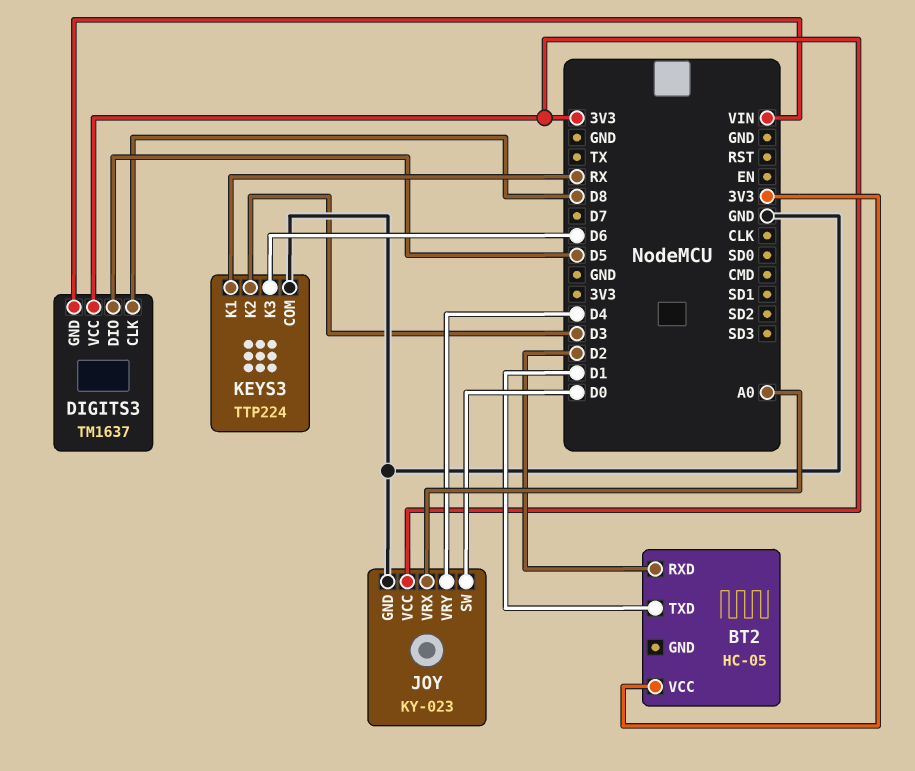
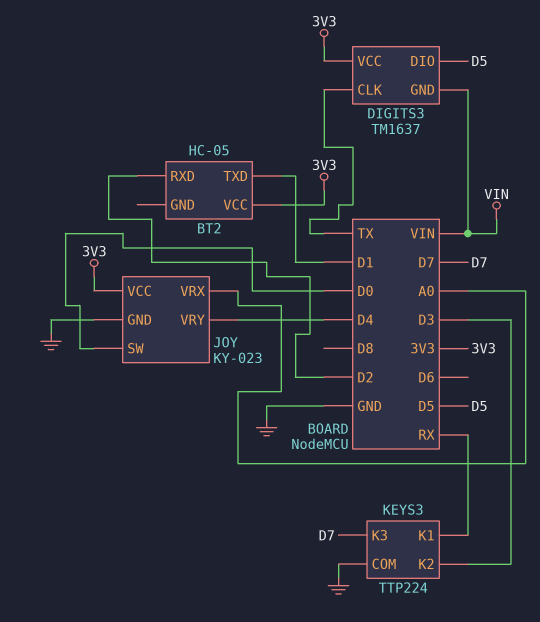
DIGITS3 pin CLK: D8 -> TX
KEYS3 pin K3: D6 -> D7

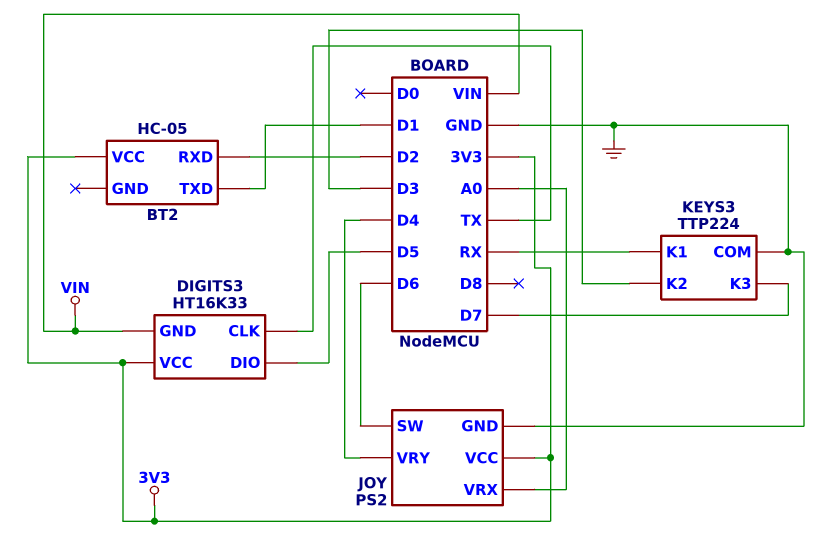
DIGITS3: TM1637 -> HT16K33
JOY: KY-023 -> PS2
JOY pin SW: D0 -> D6

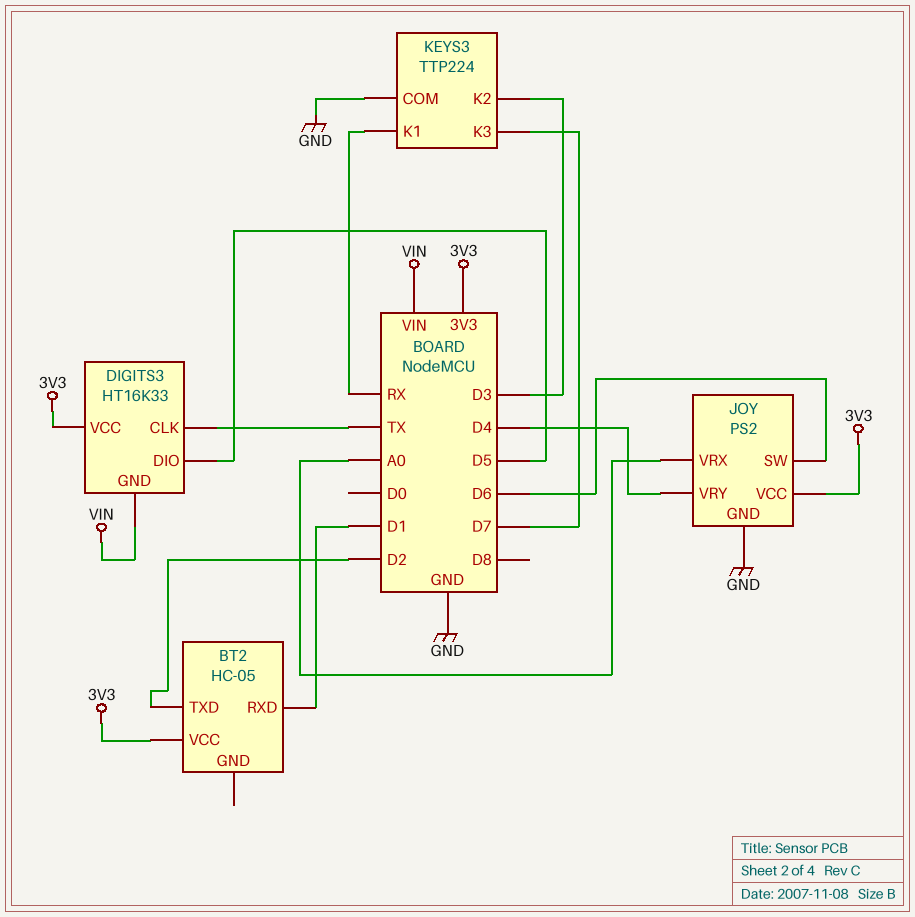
BT2 pin RXD: D2 -> D1
BT2 pin TXD: D1 -> D2

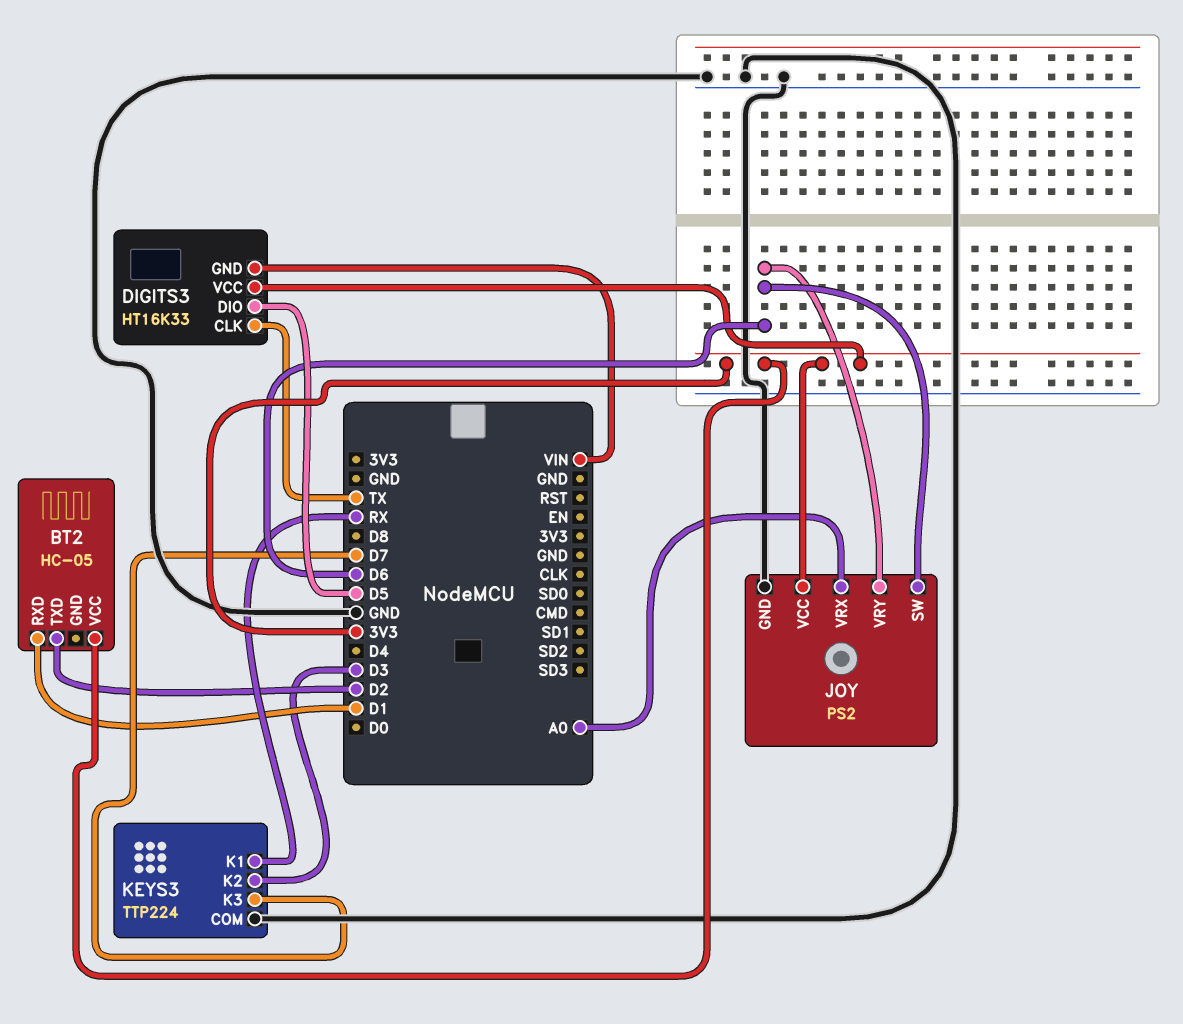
JOY pin VRY: D4 -> D6

